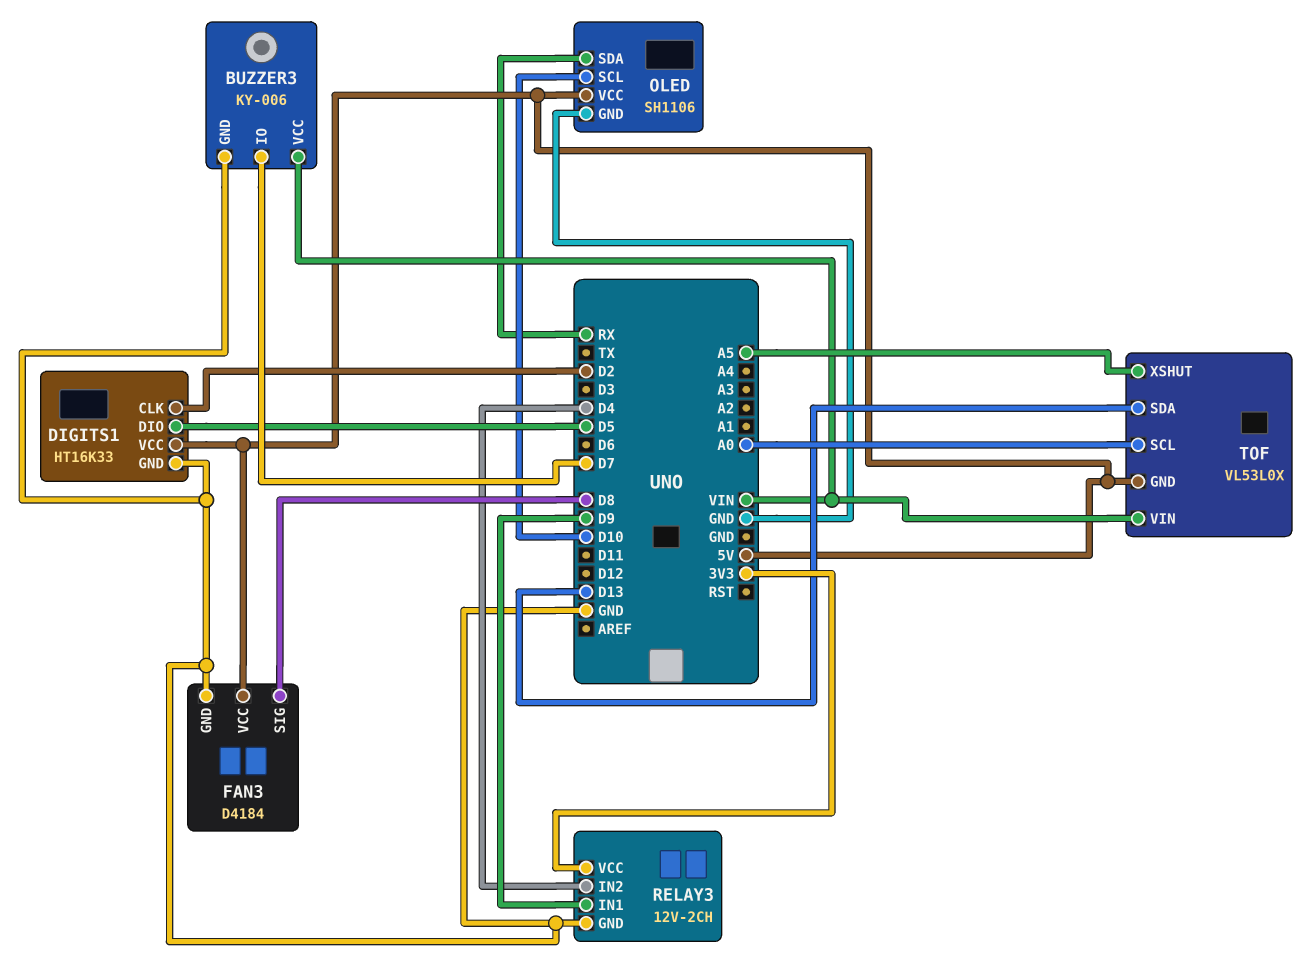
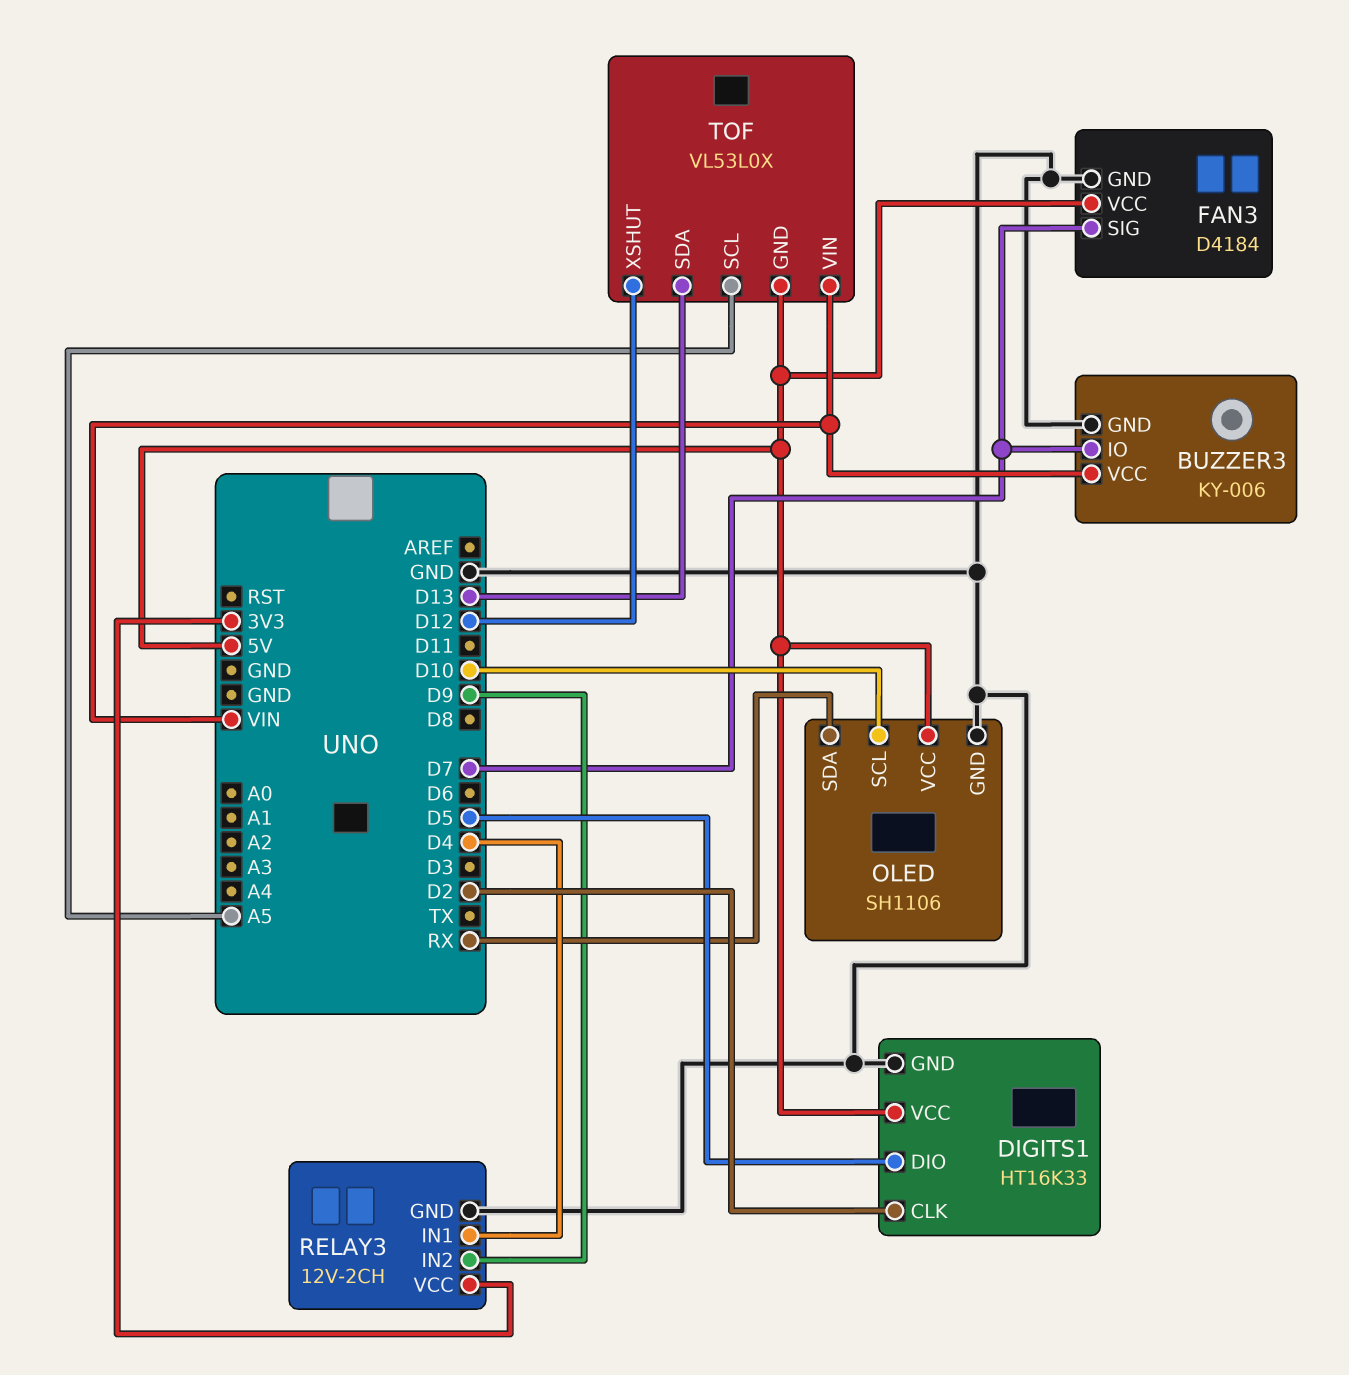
FAN3 pin SIG: D8 -> D7
RELAY3 pin IN1: D9 -> D4
RELAY3 pin IN2: D4 -> D9
TOF pin SCL: A0 -> A5
TOF pin XSHUT: A5 -> D12

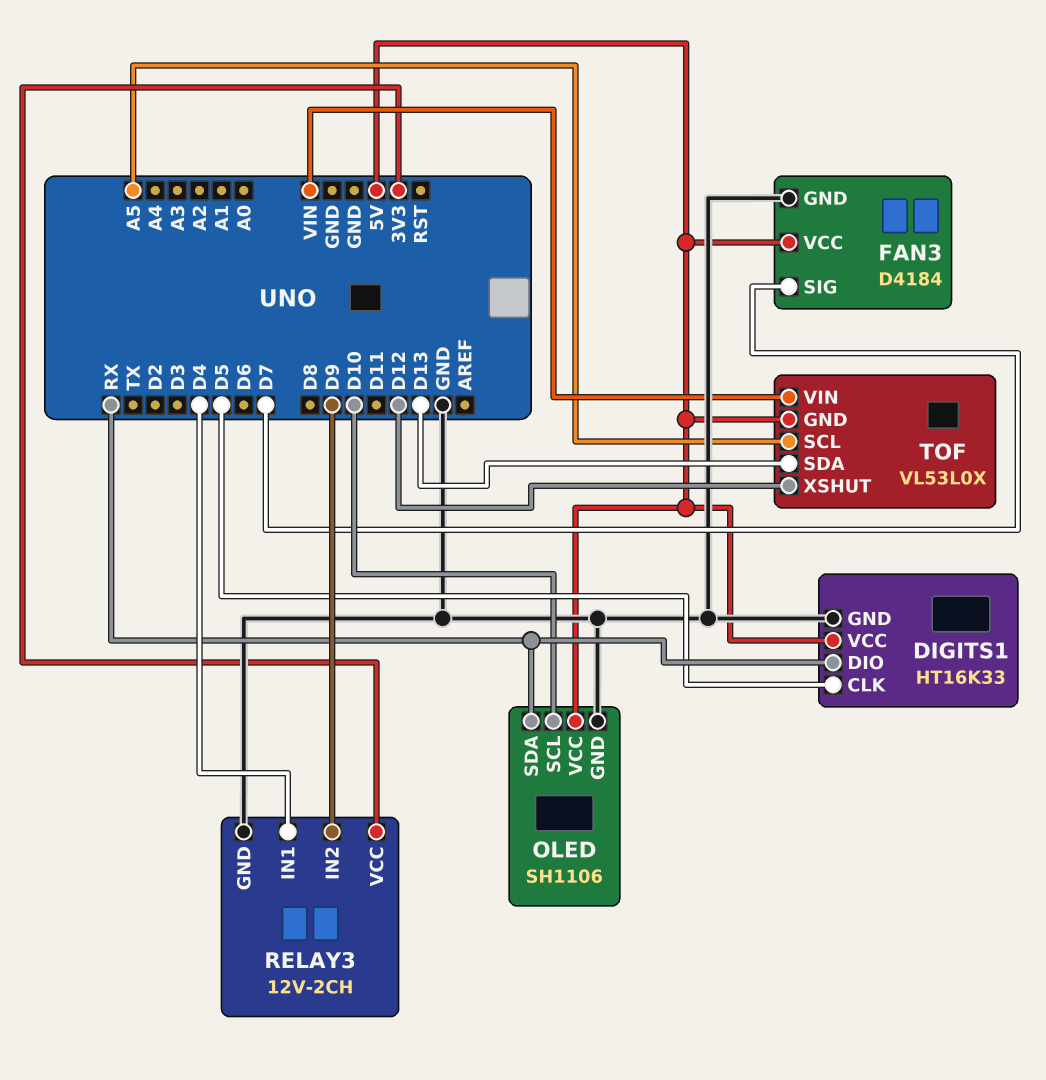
BUZZER3: KY-006 -> none
BUZZER3 pin GND: GND -> none
BUZZER3 pin IO: D7 -> none
BUZZER3 pin VCC: VIN -> none
DIGITS1 pin CLK: D2 -> D5
DIGITS1 pin DIO: D5 -> RX

